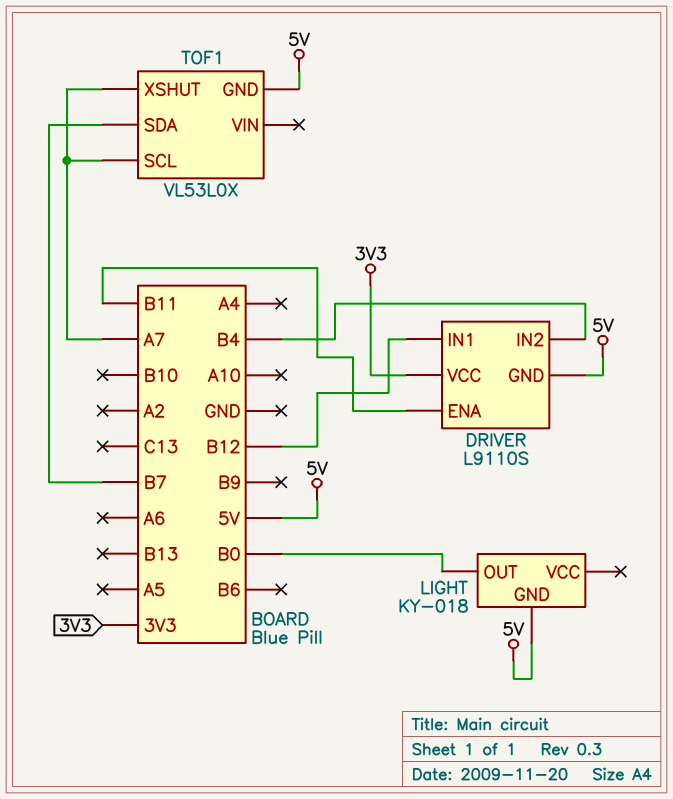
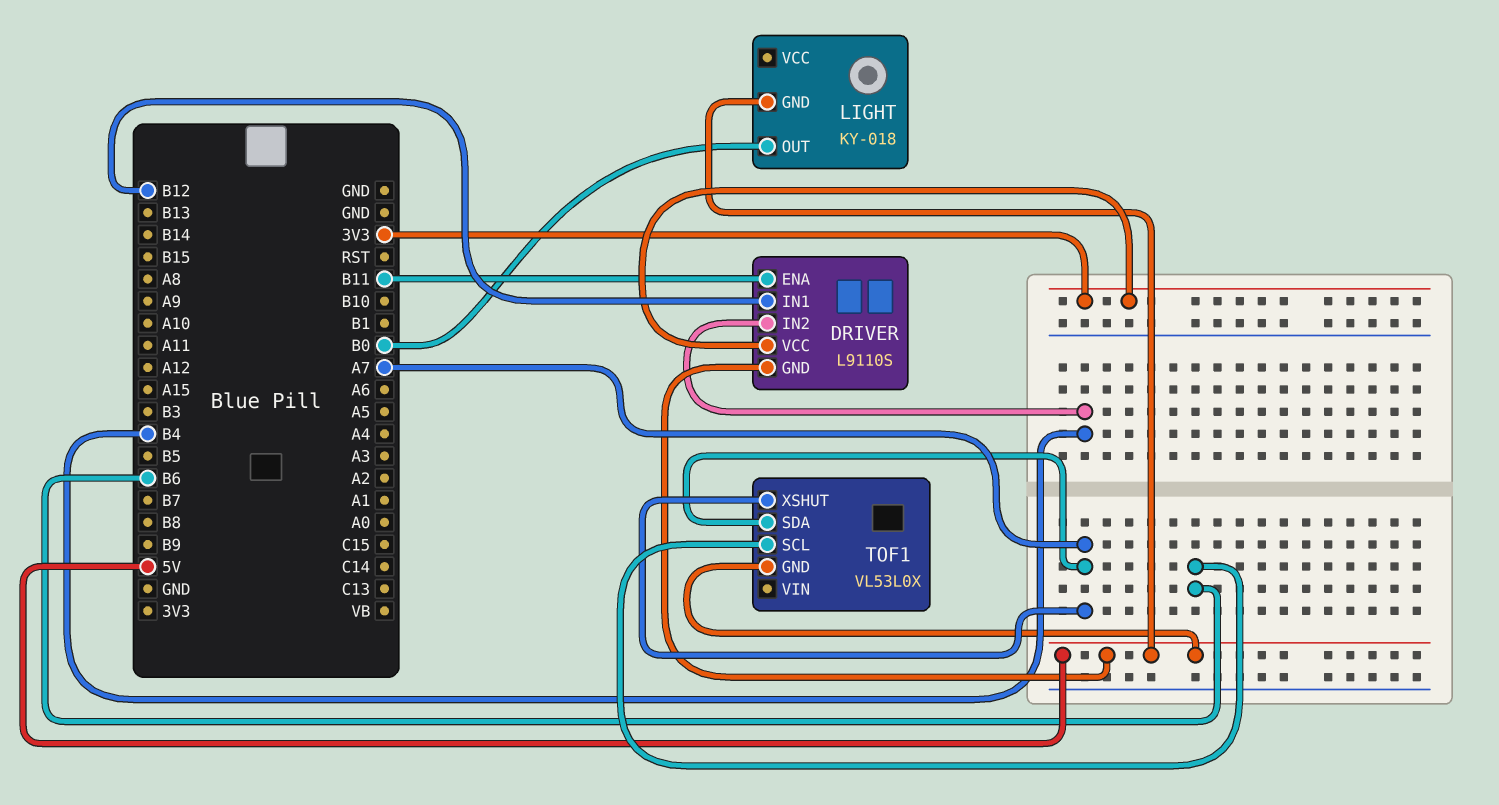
TOF1 pin SCL: A7 -> B6
TOF1 pin SDA: B7 -> A7

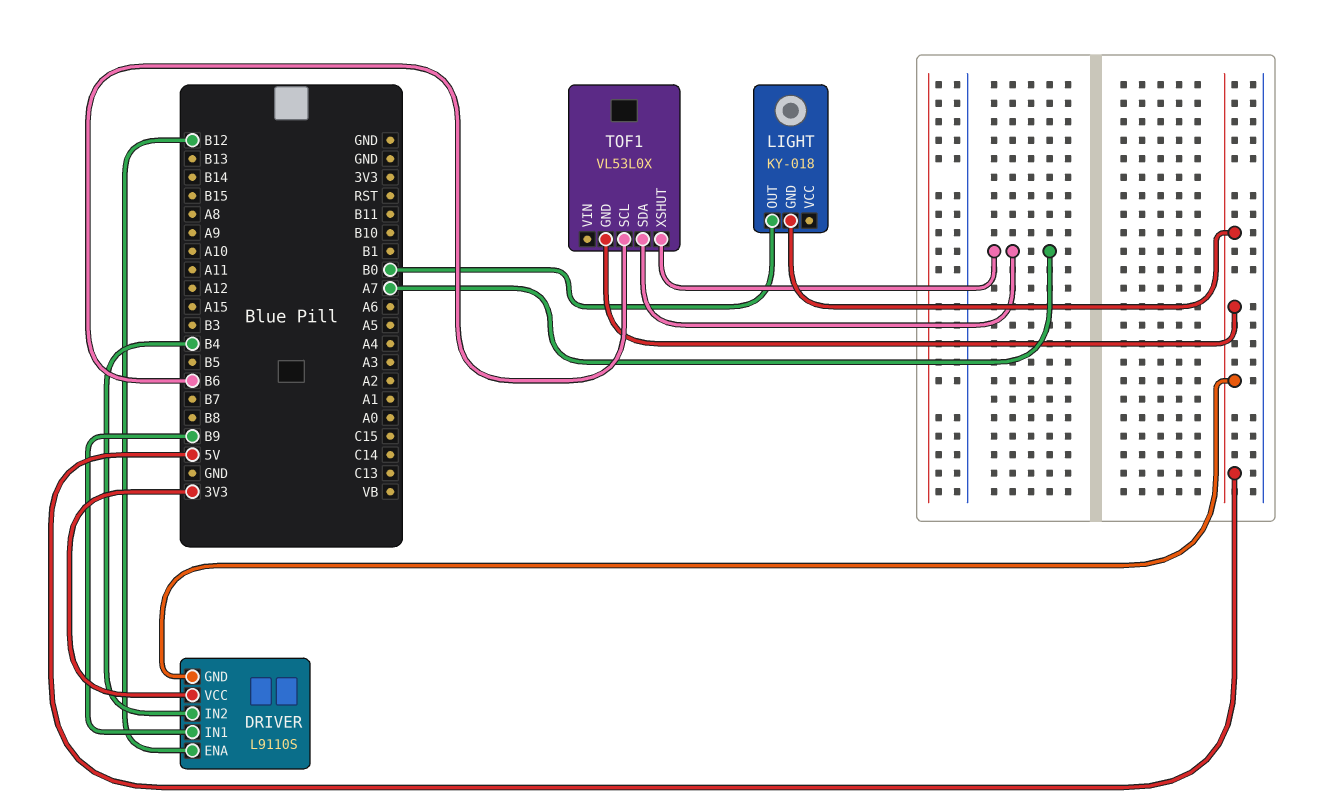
DRIVER pin ENA: B11 -> B12
DRIVER pin IN1: B12 -> B9

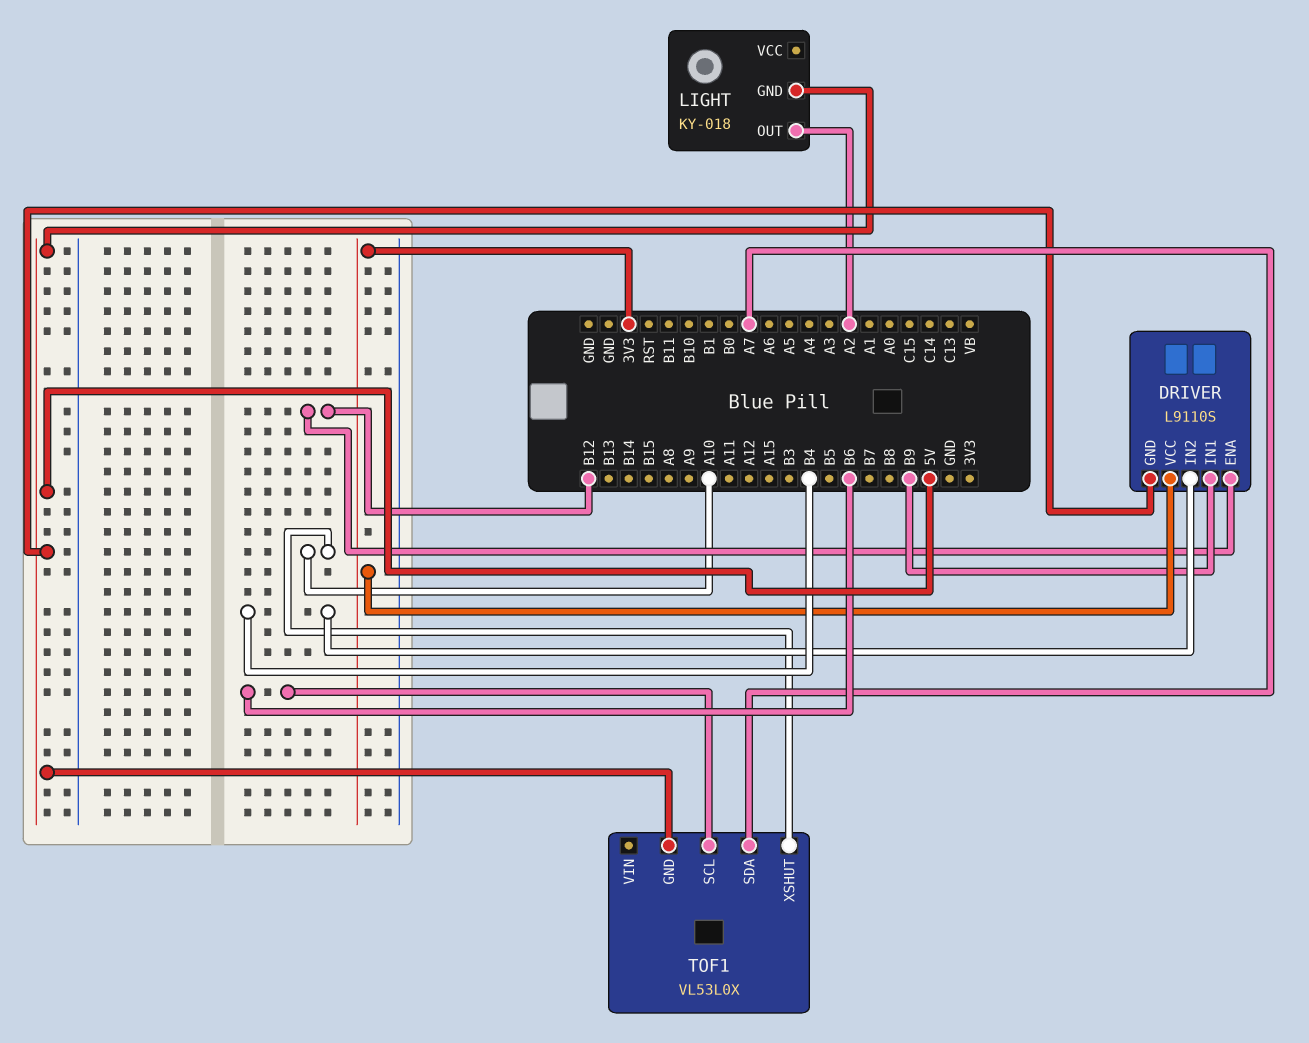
LIGHT pin OUT: B0 -> A2
TOF1 pin XSHUT: A7 -> A10

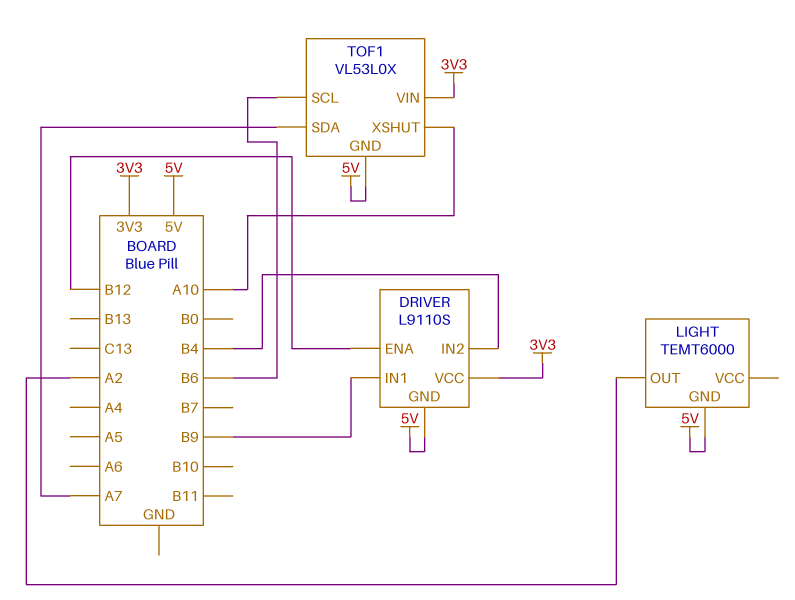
LIGHT: KY-018 -> TEMT6000
TOF1 pin VIN: none -> 3V3

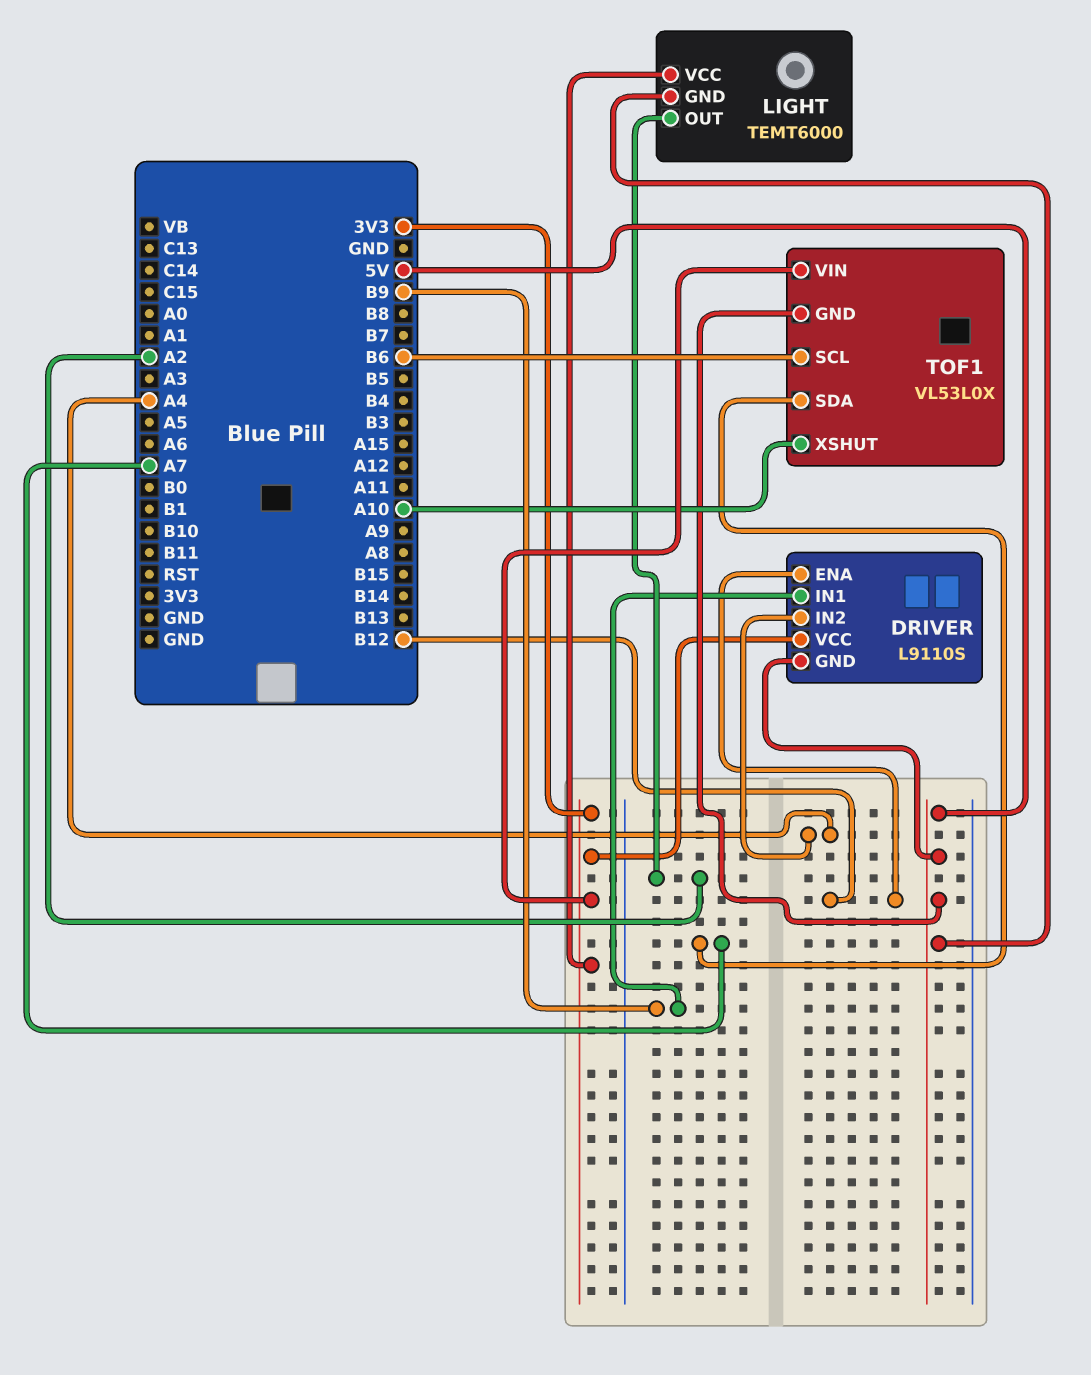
DRIVER pin IN2: B4 -> A4
LIGHT pin VCC: none -> 3V3

